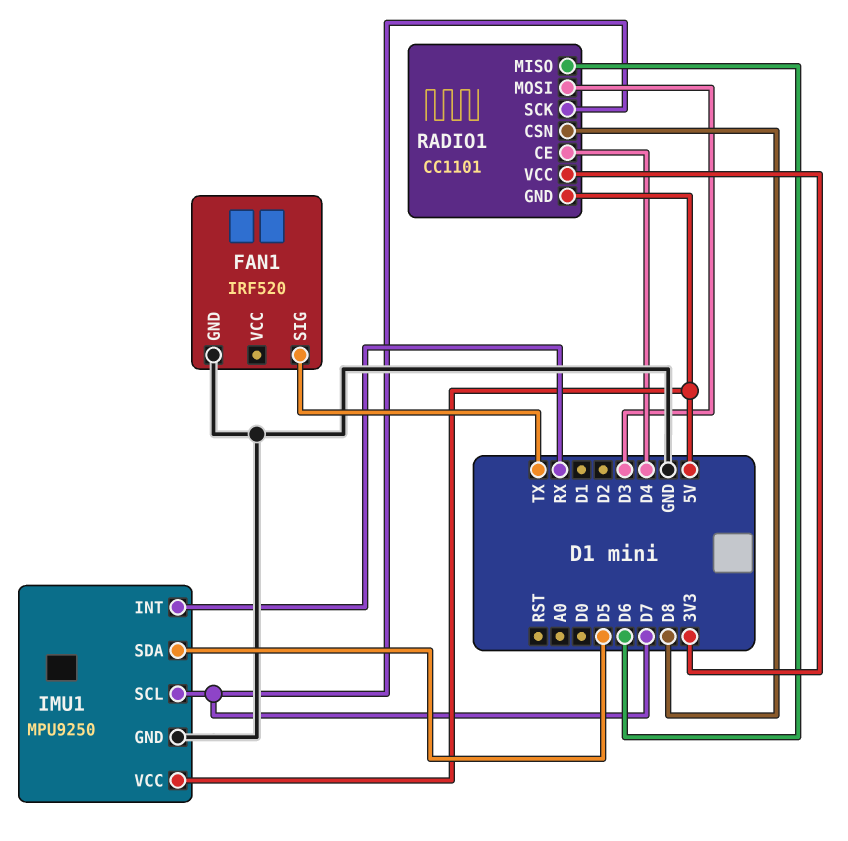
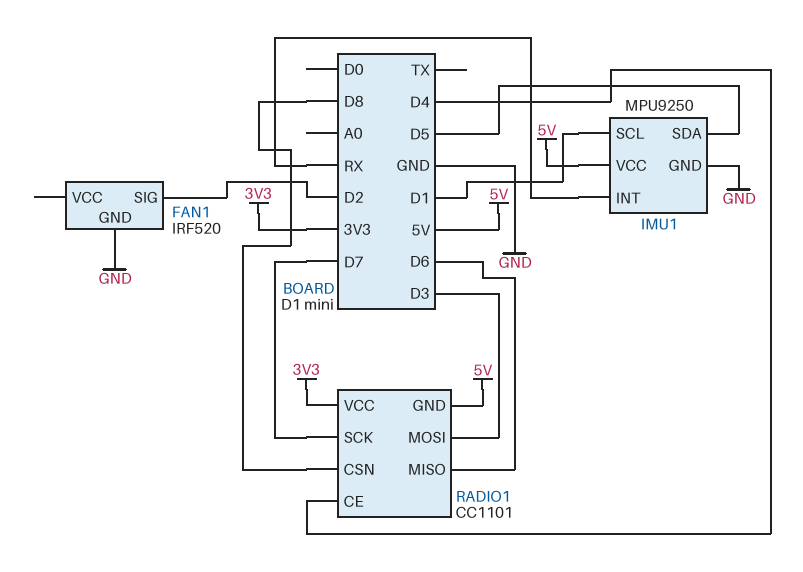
FAN1 pin SIG: TX -> D2
IMU1 pin SCL: D7 -> D1

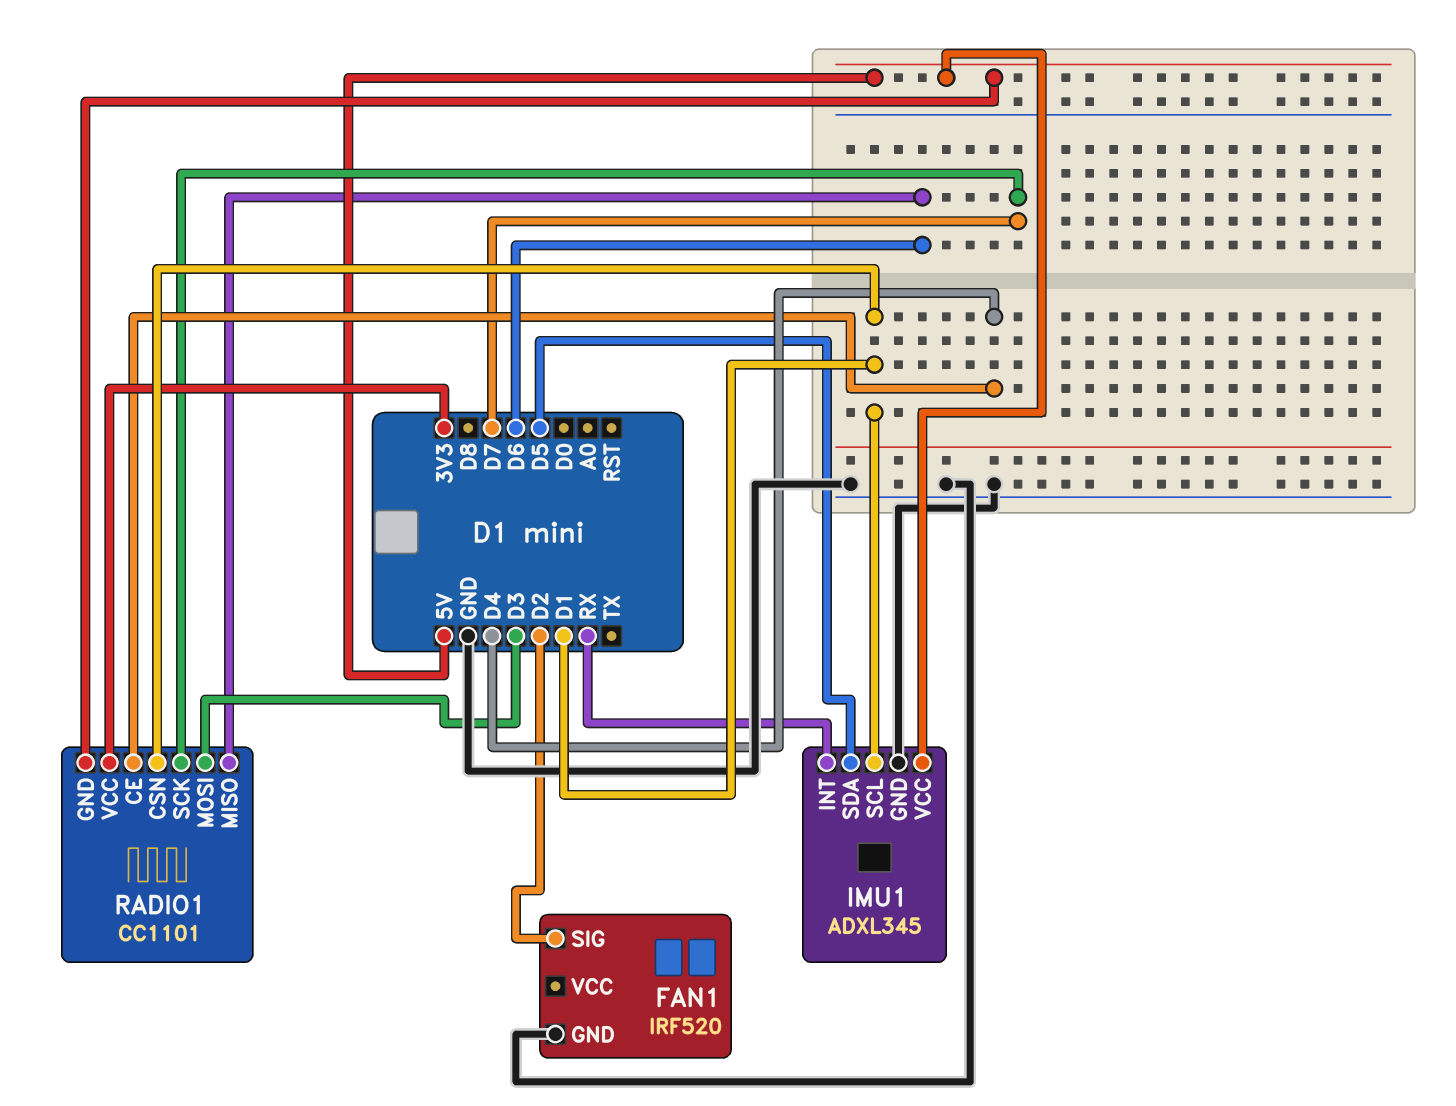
IMU1: MPU9250 -> ADXL345
RADIO1 pin CSN: D8 -> D1

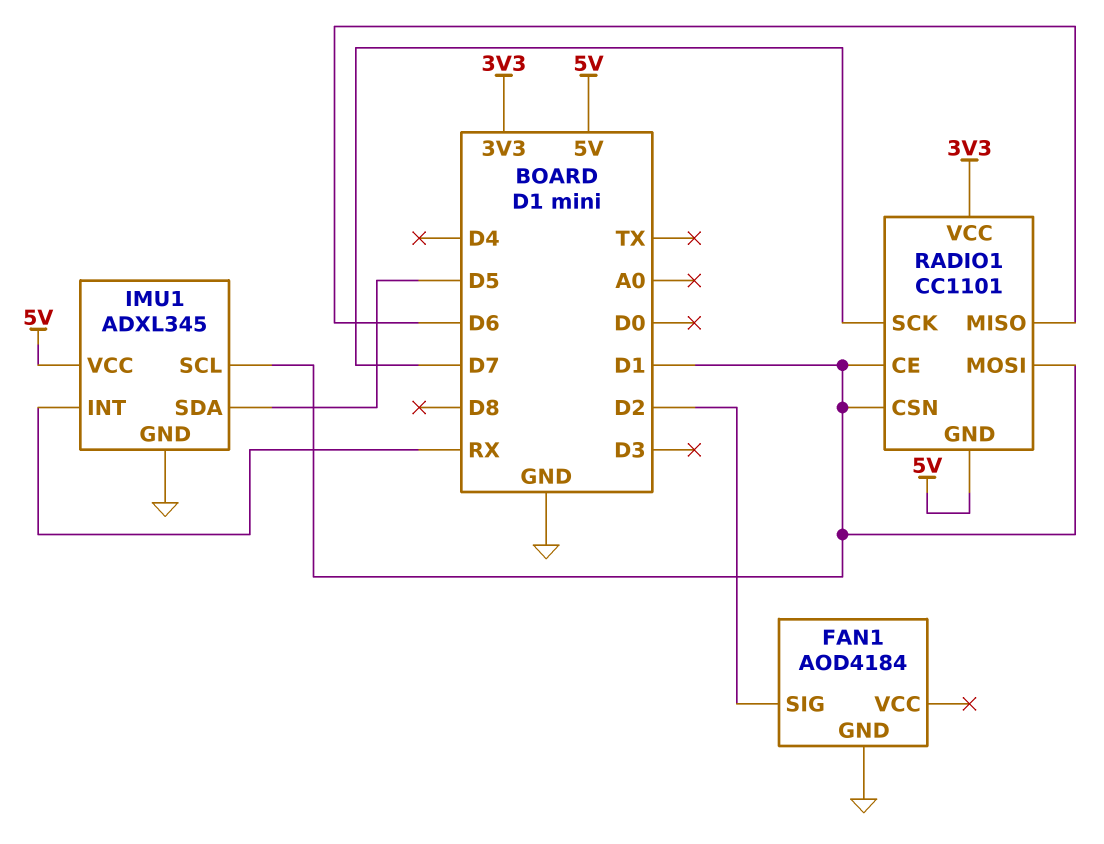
FAN1: IRF520 -> AOD4184
RADIO1 pin CE: D4 -> D1
RADIO1 pin MOSI: D3 -> D1

